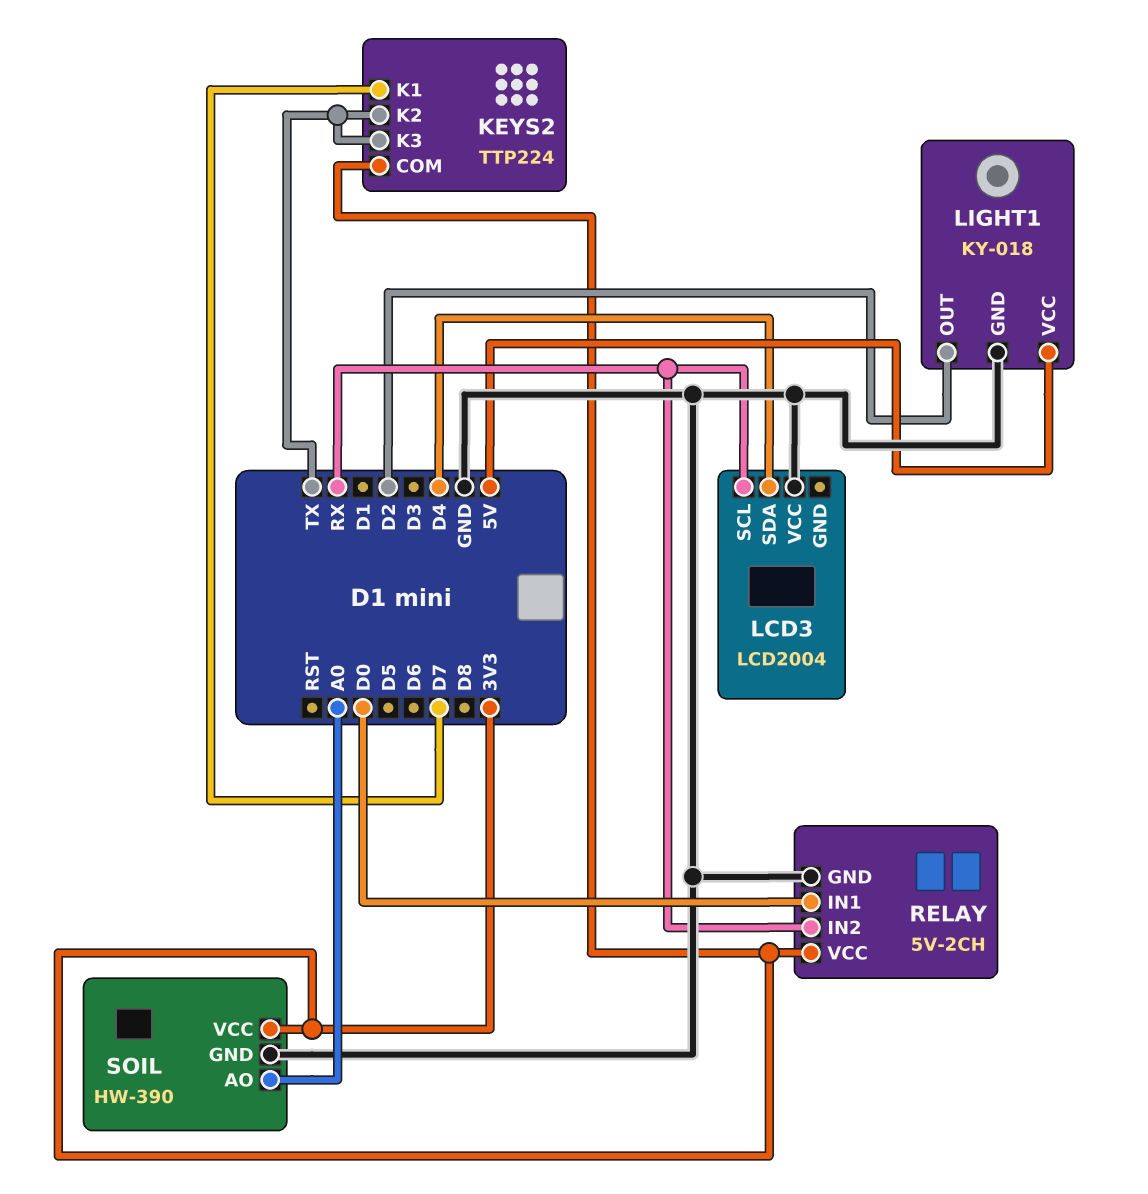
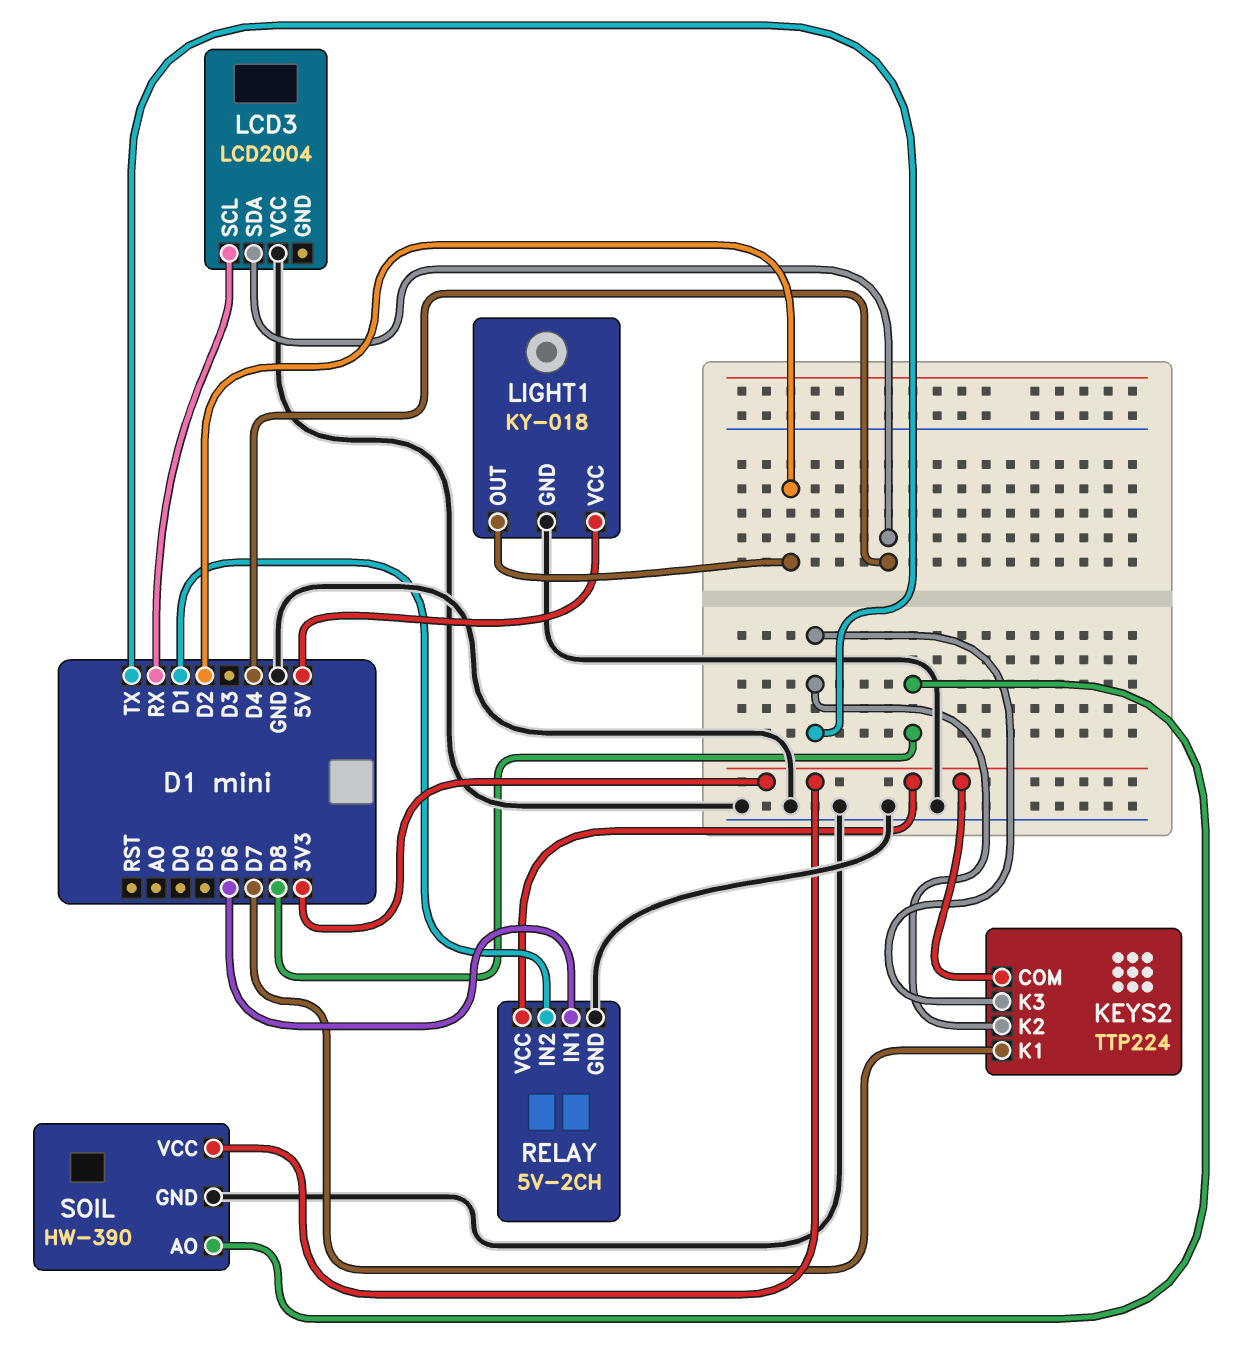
RELAY pin IN1: D0 -> D6
RELAY pin IN2: RX -> D1
SOIL pin AO: A0 -> D8

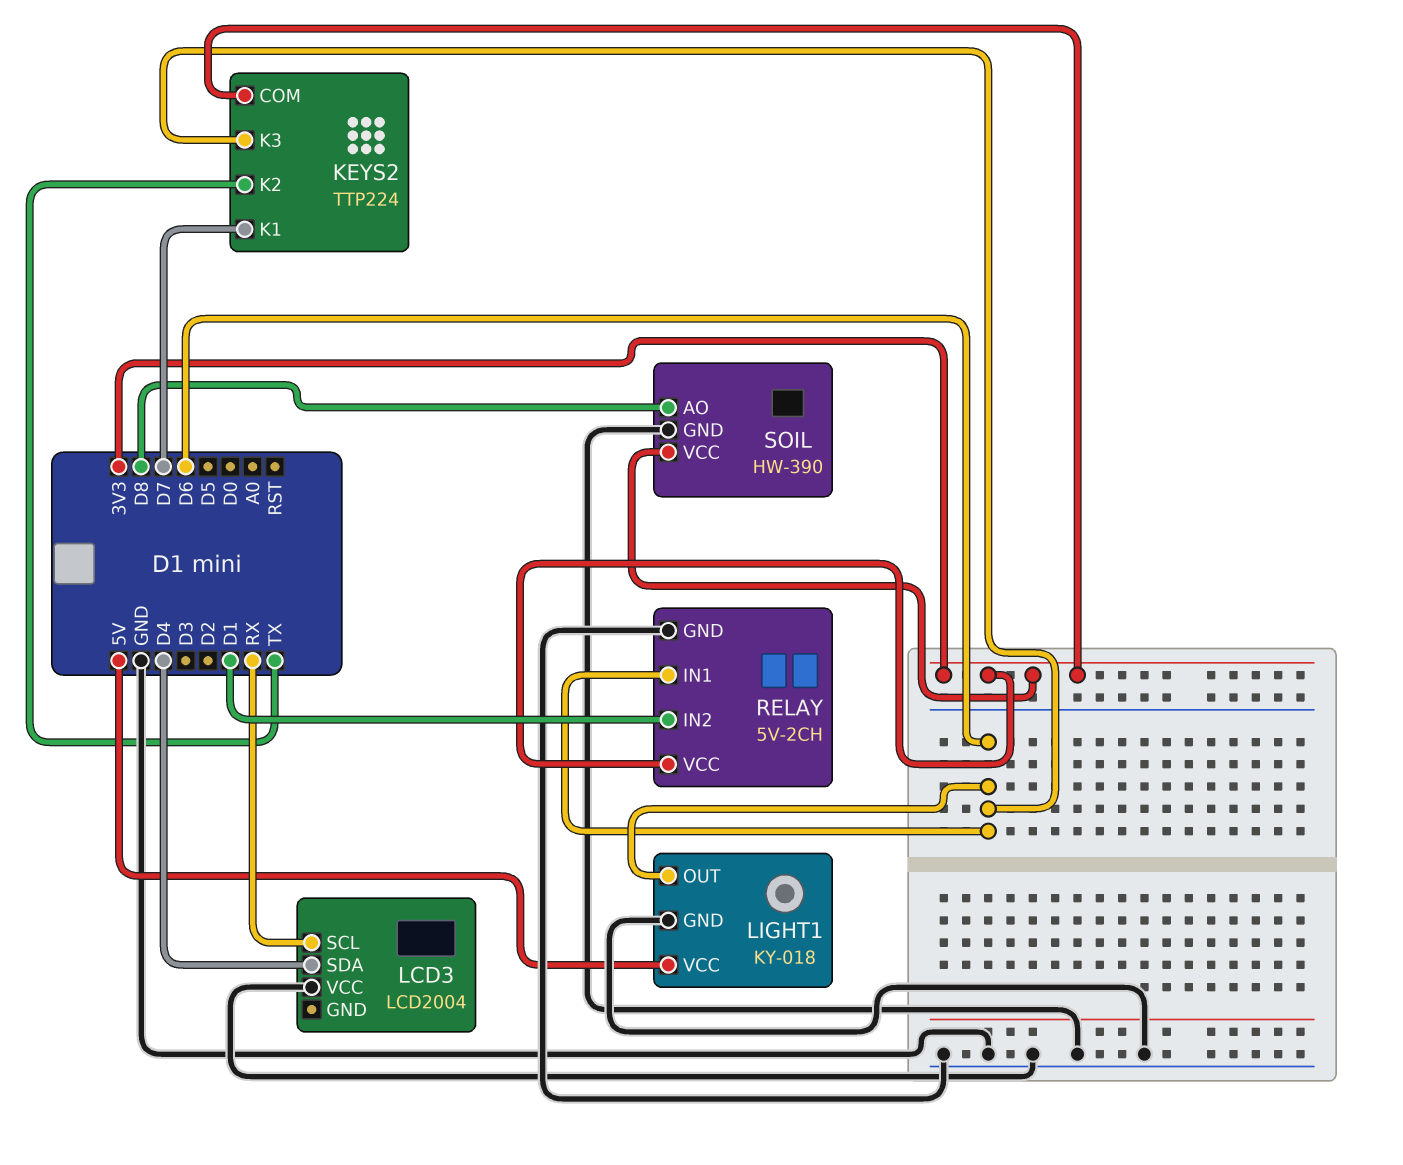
KEYS2 pin K3: TX -> D6
LIGHT1 pin OUT: D2 -> D6

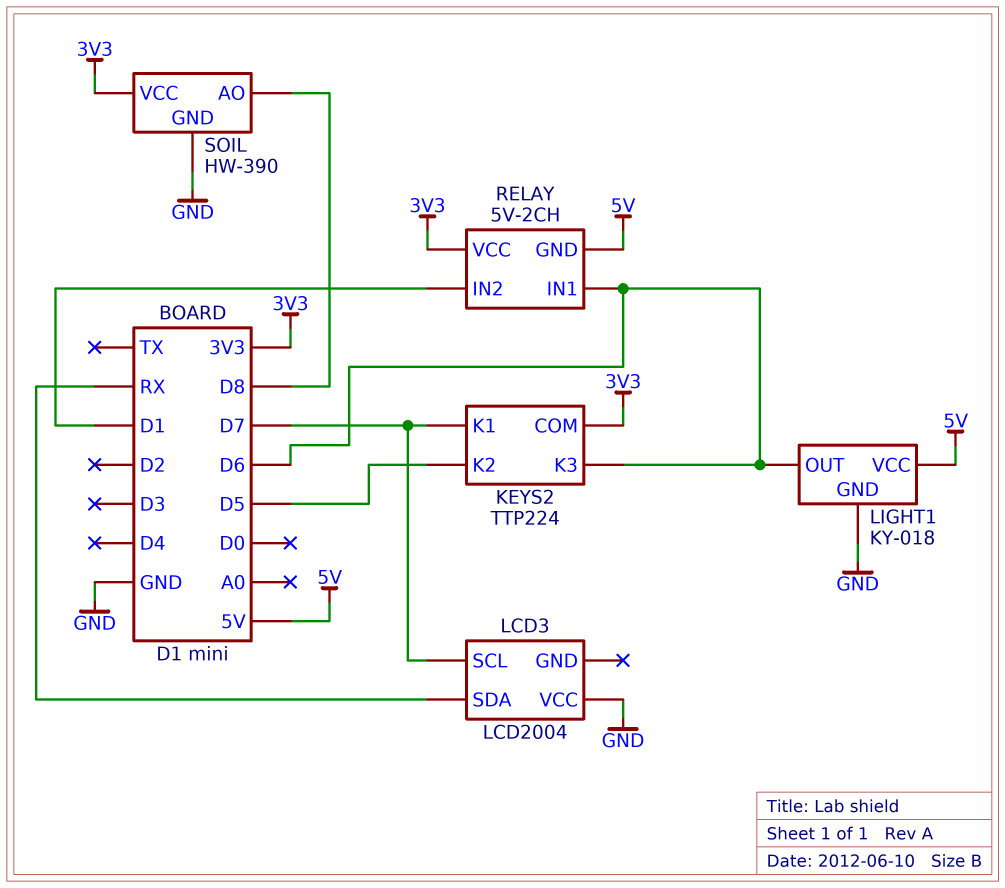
KEYS2 pin K2: TX -> D5
LCD3 pin SCL: RX -> D7
LCD3 pin SDA: D4 -> RX
RELAY pin GND: GND -> 5V

